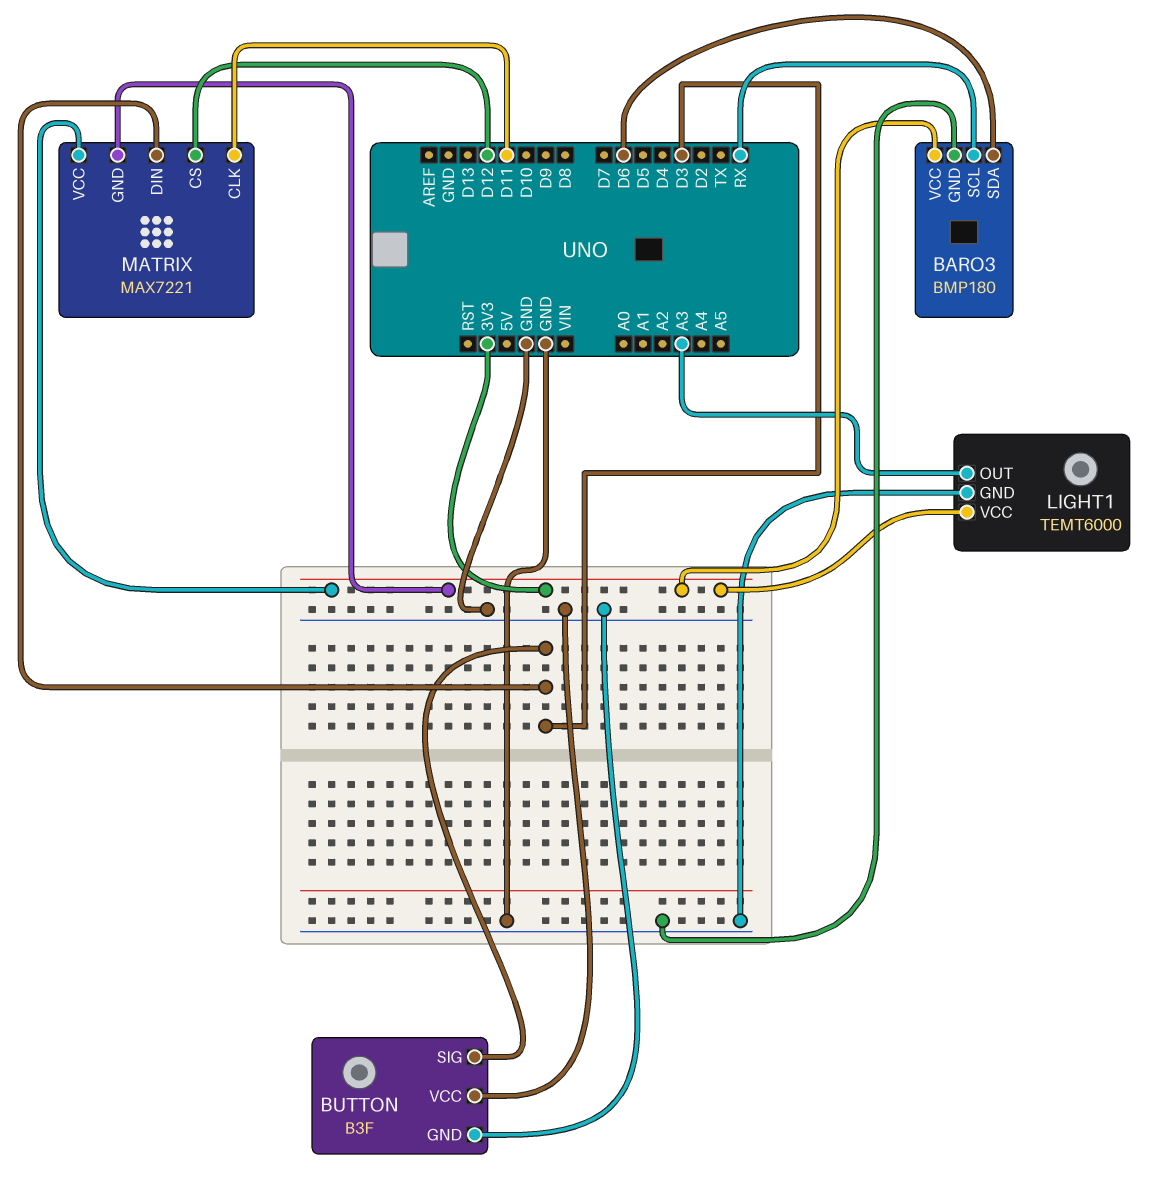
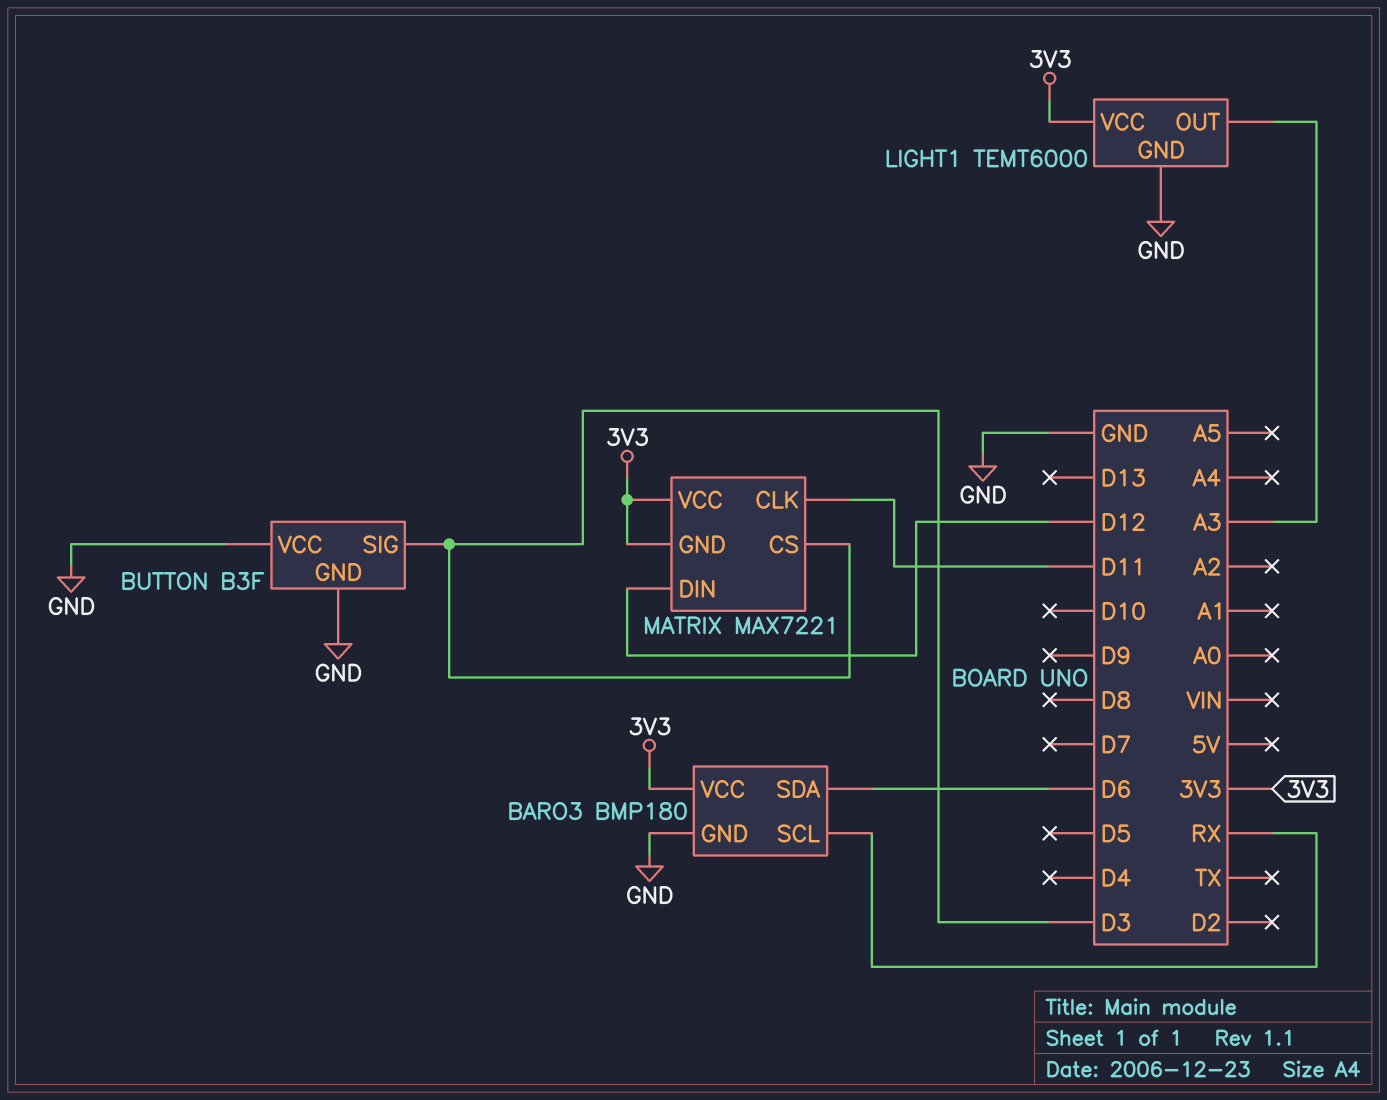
MATRIX pin CS: D12 -> D3
MATRIX pin DIN: D3 -> D12

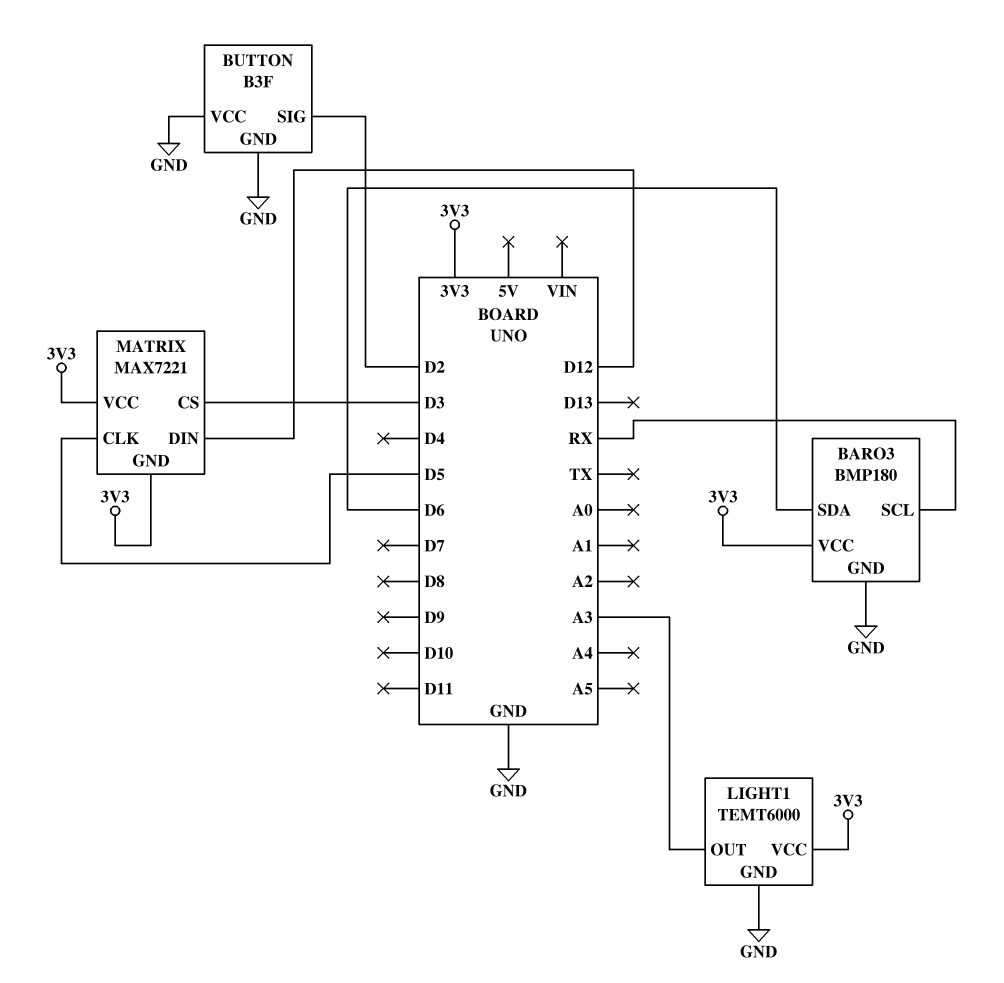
BUTTON pin SIG: D3 -> D2
MATRIX pin CLK: D11 -> D5

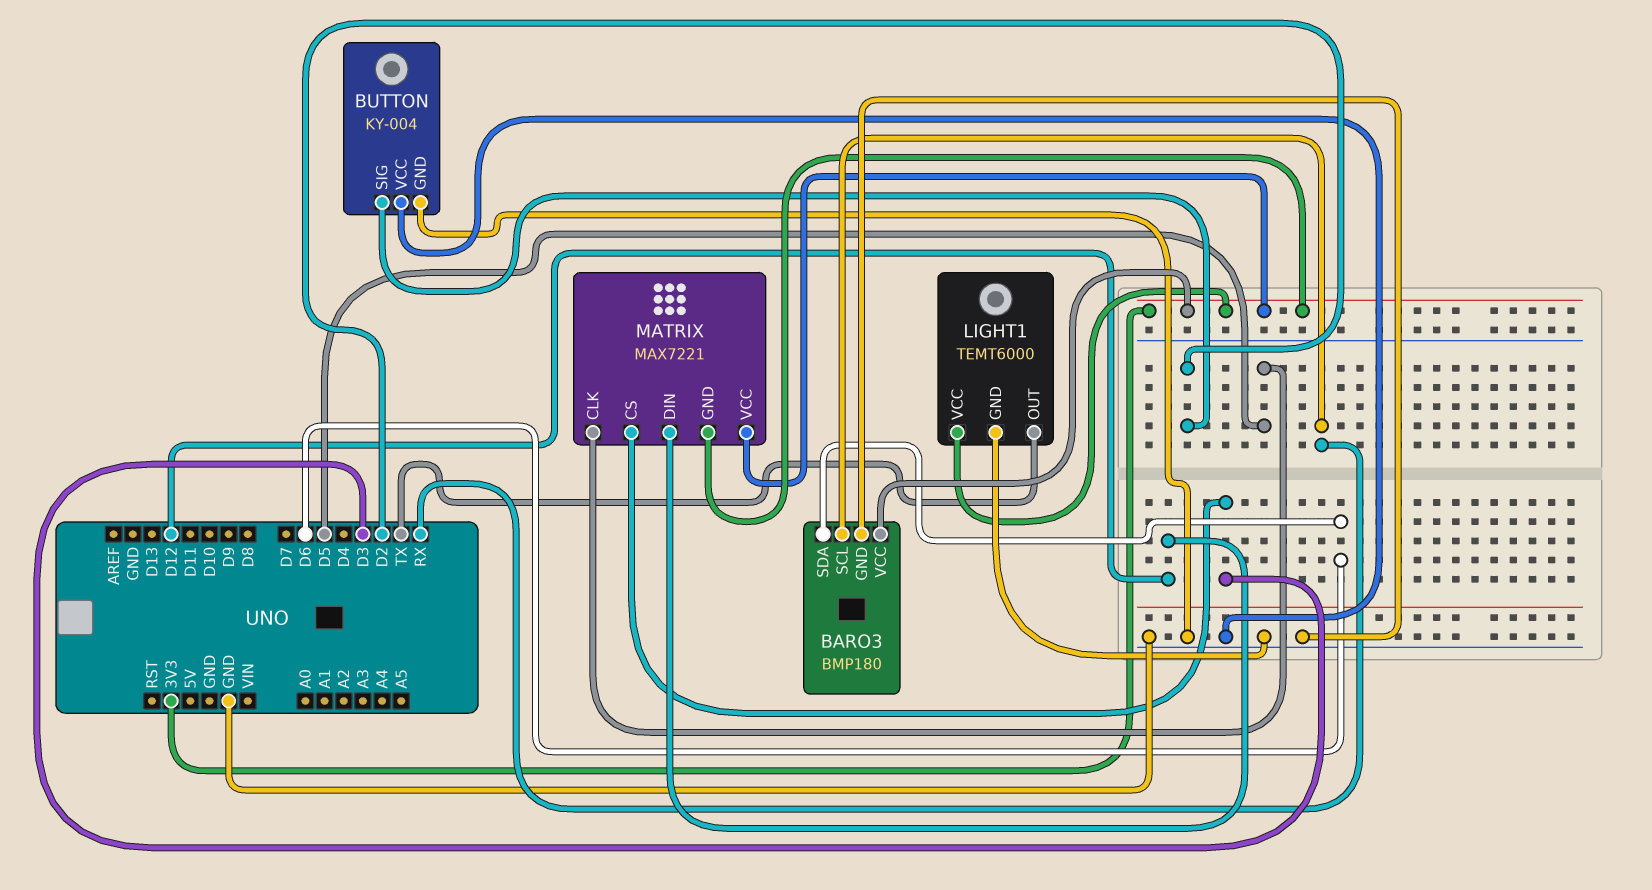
BUTTON: B3F -> KY-004
LIGHT1 pin OUT: A3 -> TX

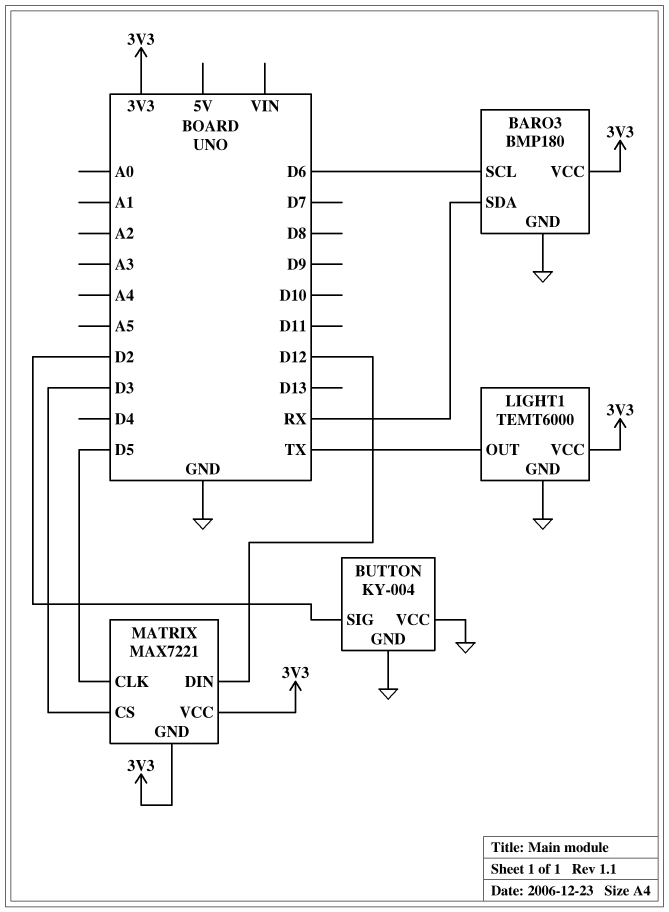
BARO3 pin SCL: RX -> D6
BARO3 pin SDA: D6 -> RX

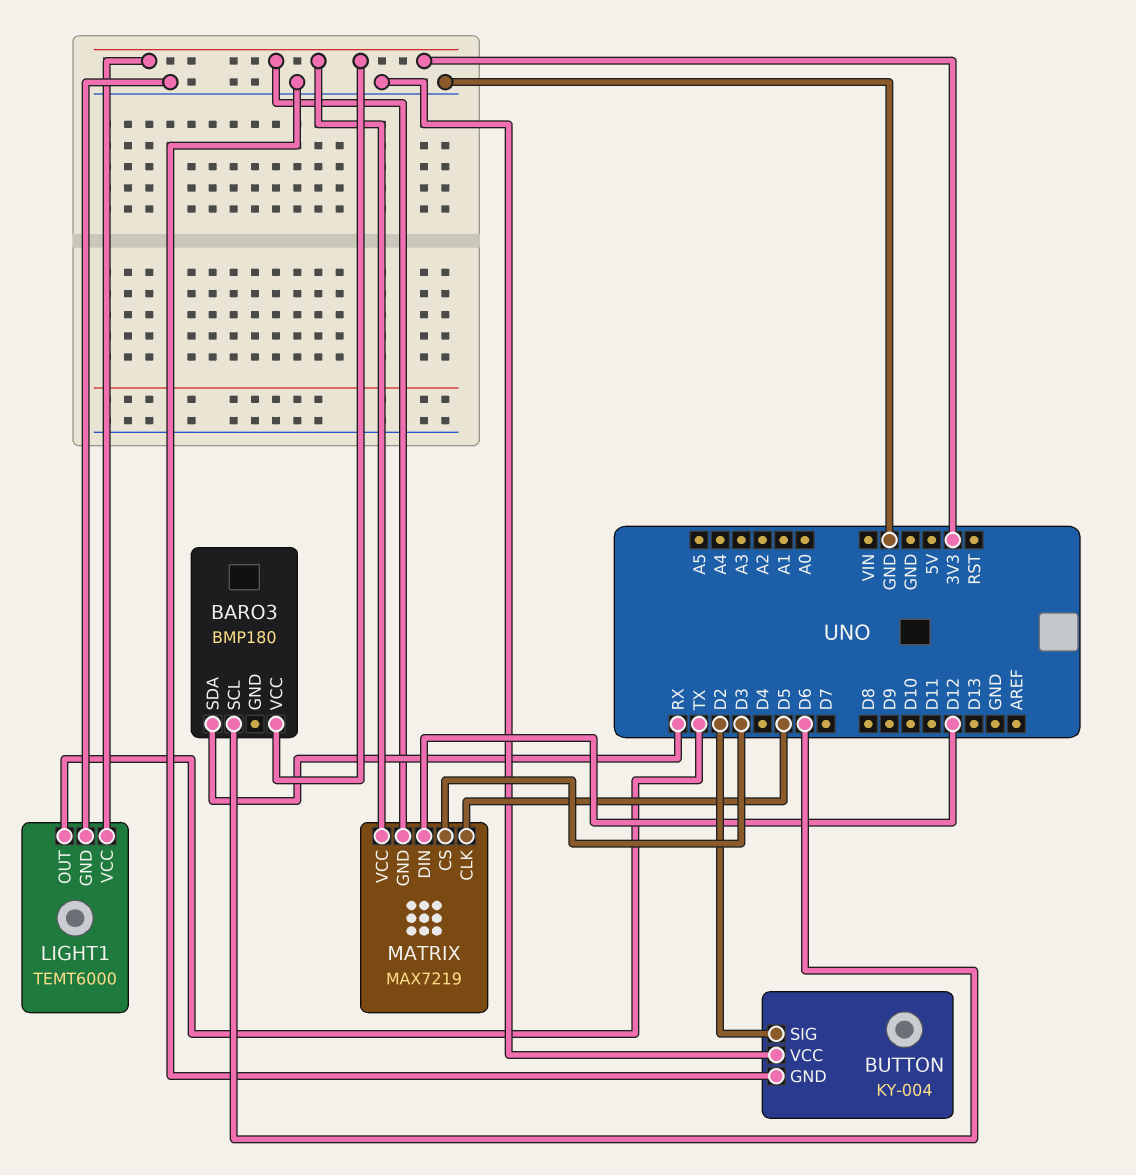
BARO3 pin GND: GND -> none
MATRIX: MAX7221 -> MAX7219

